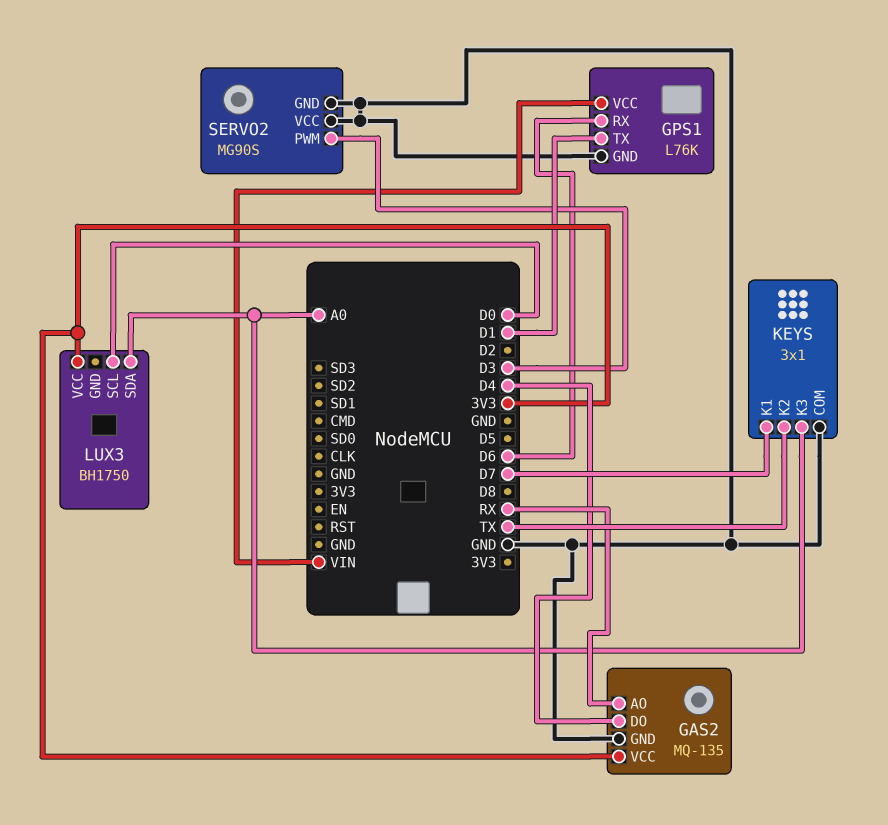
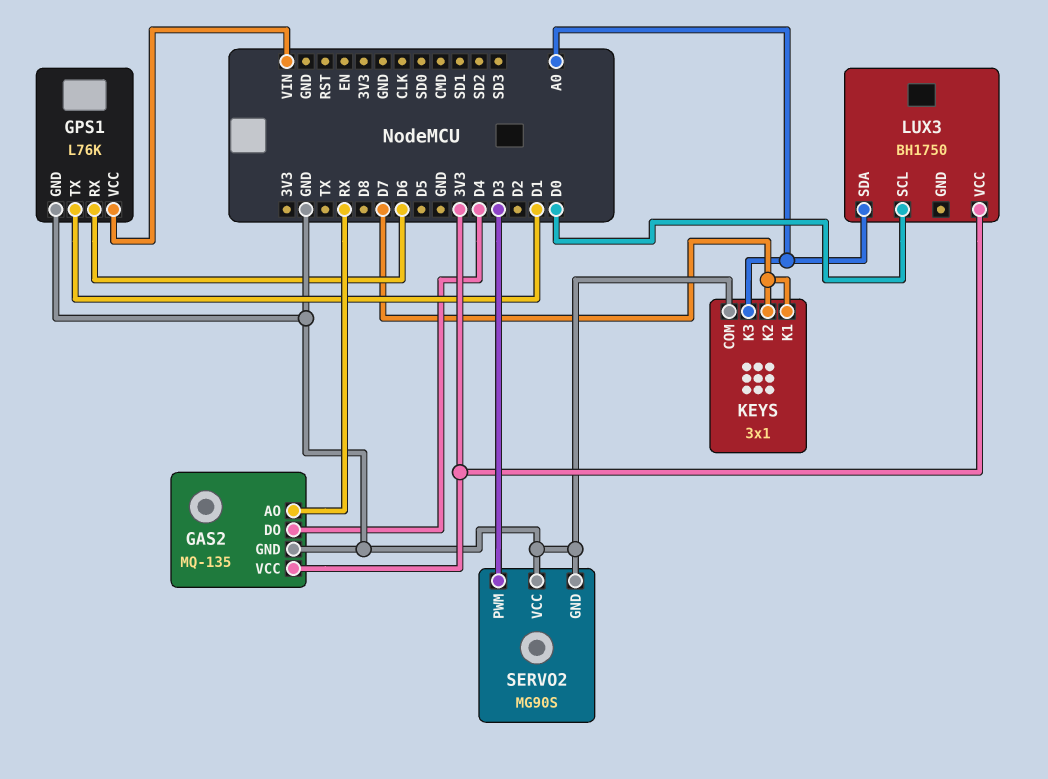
KEYS pin K2: TX -> D7

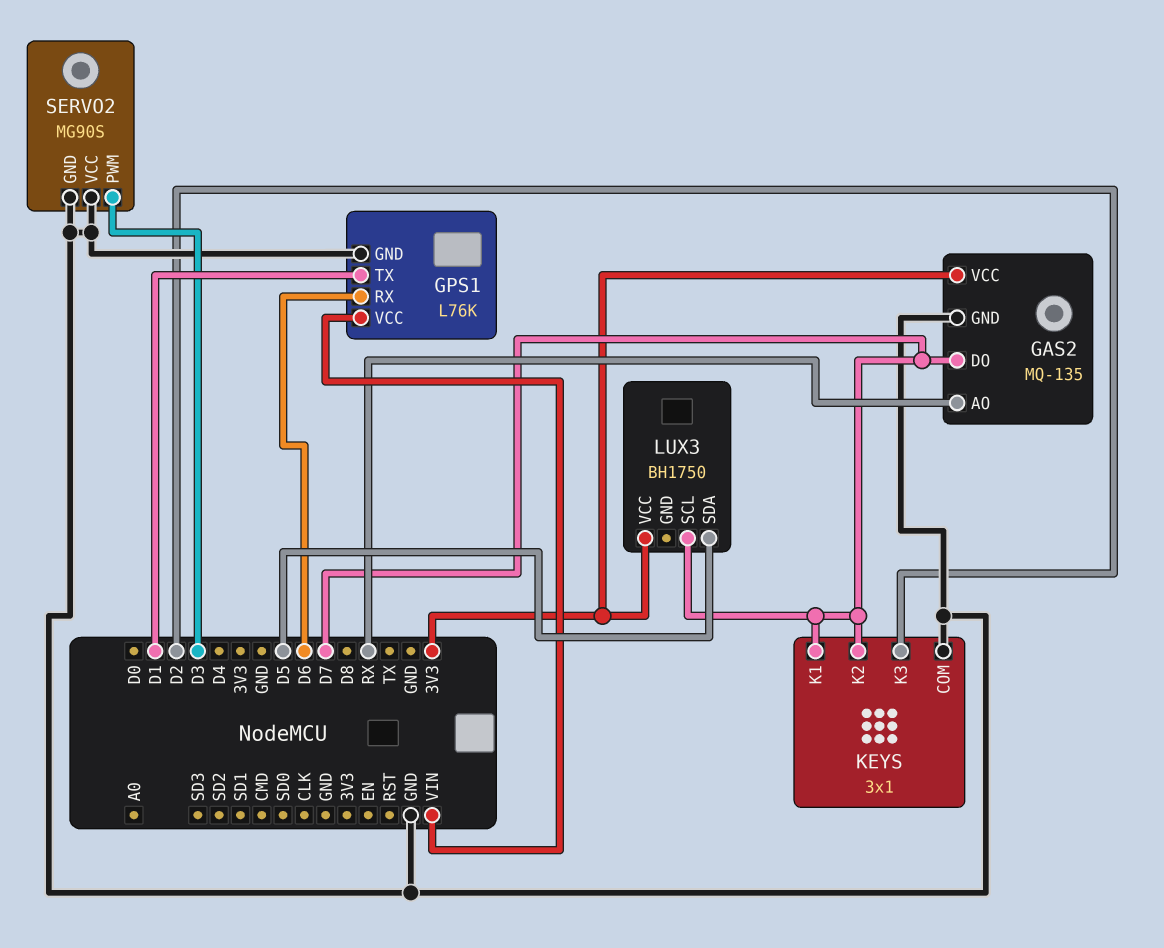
GAS2 pin DO: D4 -> D7
KEYS pin K3: A0 -> D2
LUX3 pin SCL: D0 -> D7
LUX3 pin SDA: A0 -> D5

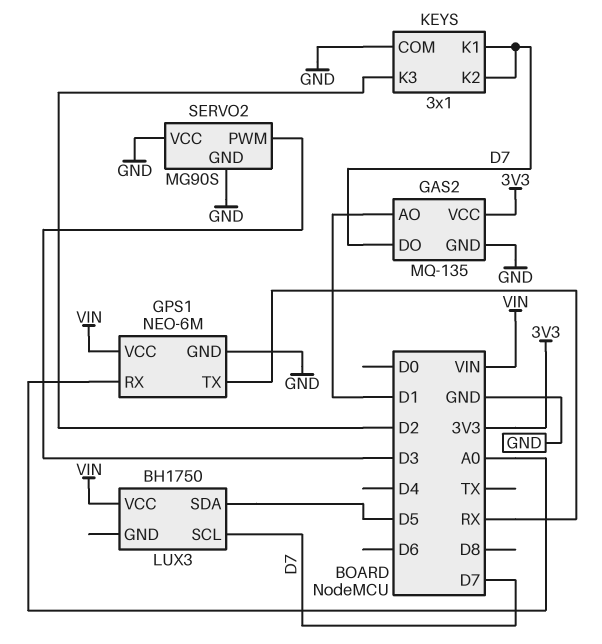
GAS2 pin AO: RX -> D1
GPS1: L76K -> NEO-6M
GPS1 pin RX: D6 -> A0
GPS1 pin TX: D1 -> RX
LUX3 pin VCC: 3V3 -> VIN

